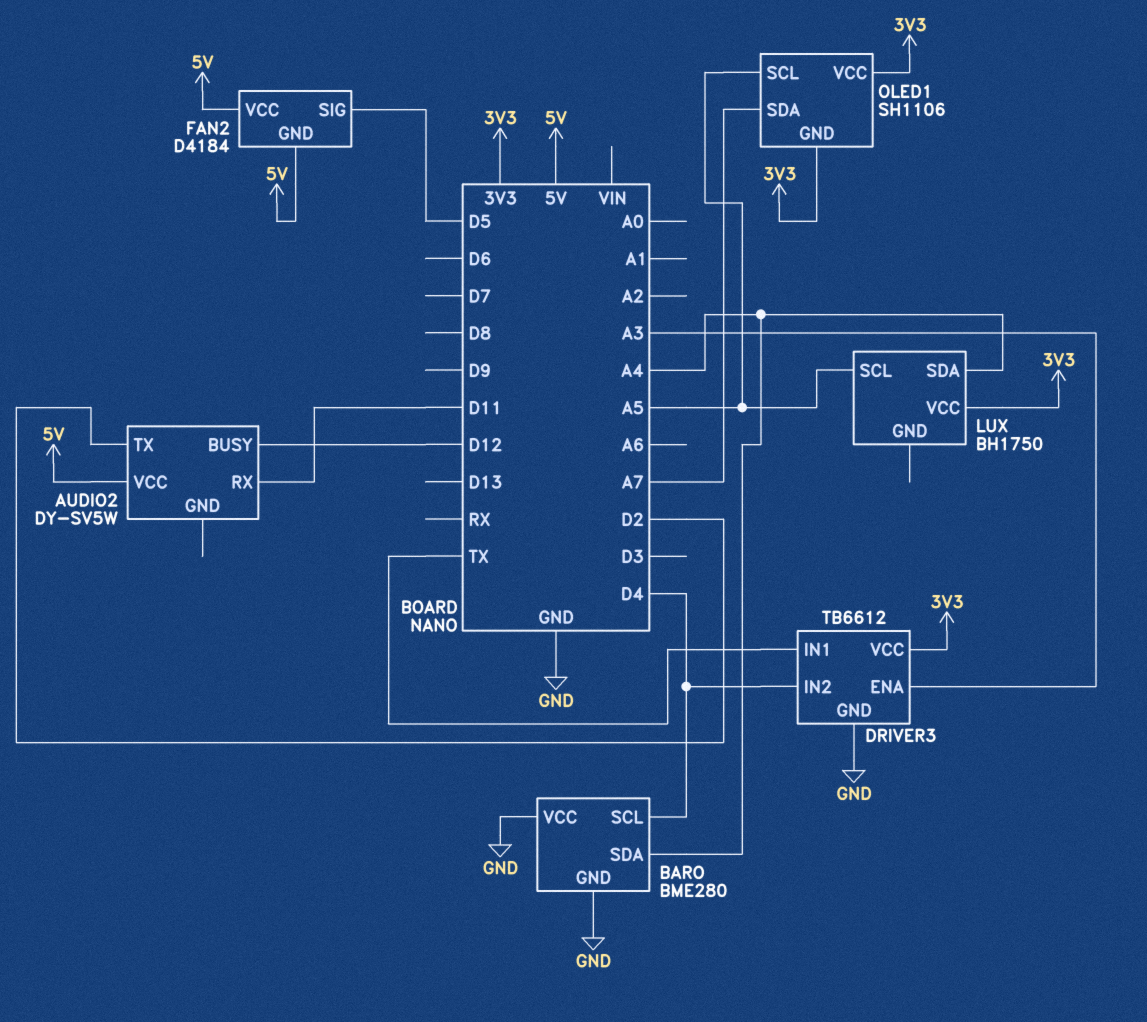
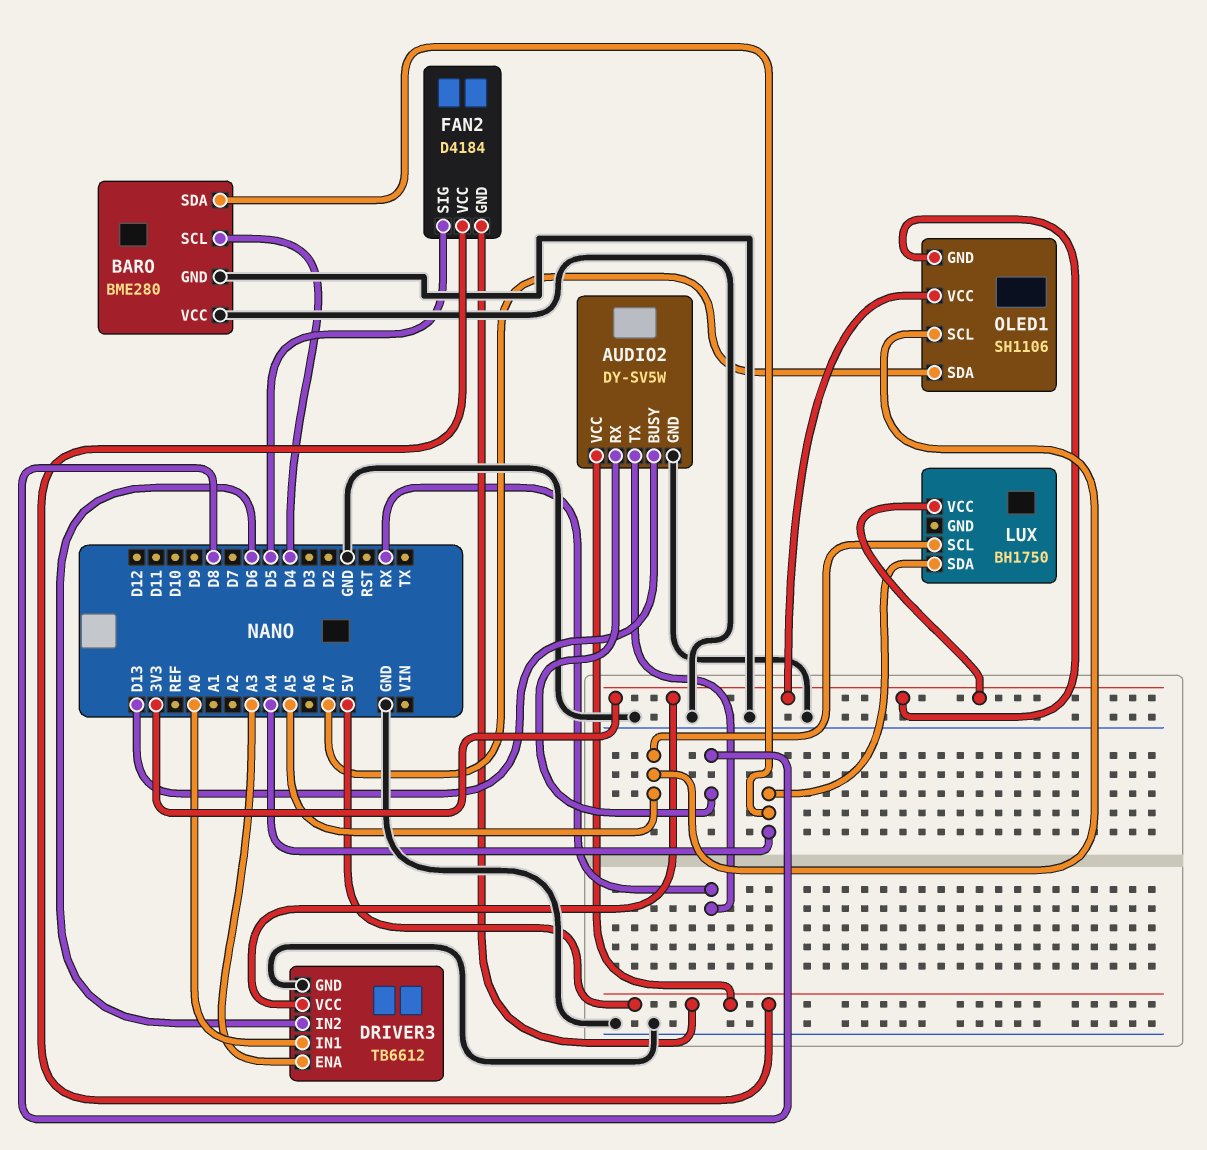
AUDIO2 pin BUSY: D12 -> D13
AUDIO2 pin GND: none -> GND
AUDIO2 pin RX: D11 -> D8
AUDIO2 pin TX: D2 -> RX
DRIVER3 pin IN1: TX -> A0
DRIVER3 pin IN2: D4 -> D6

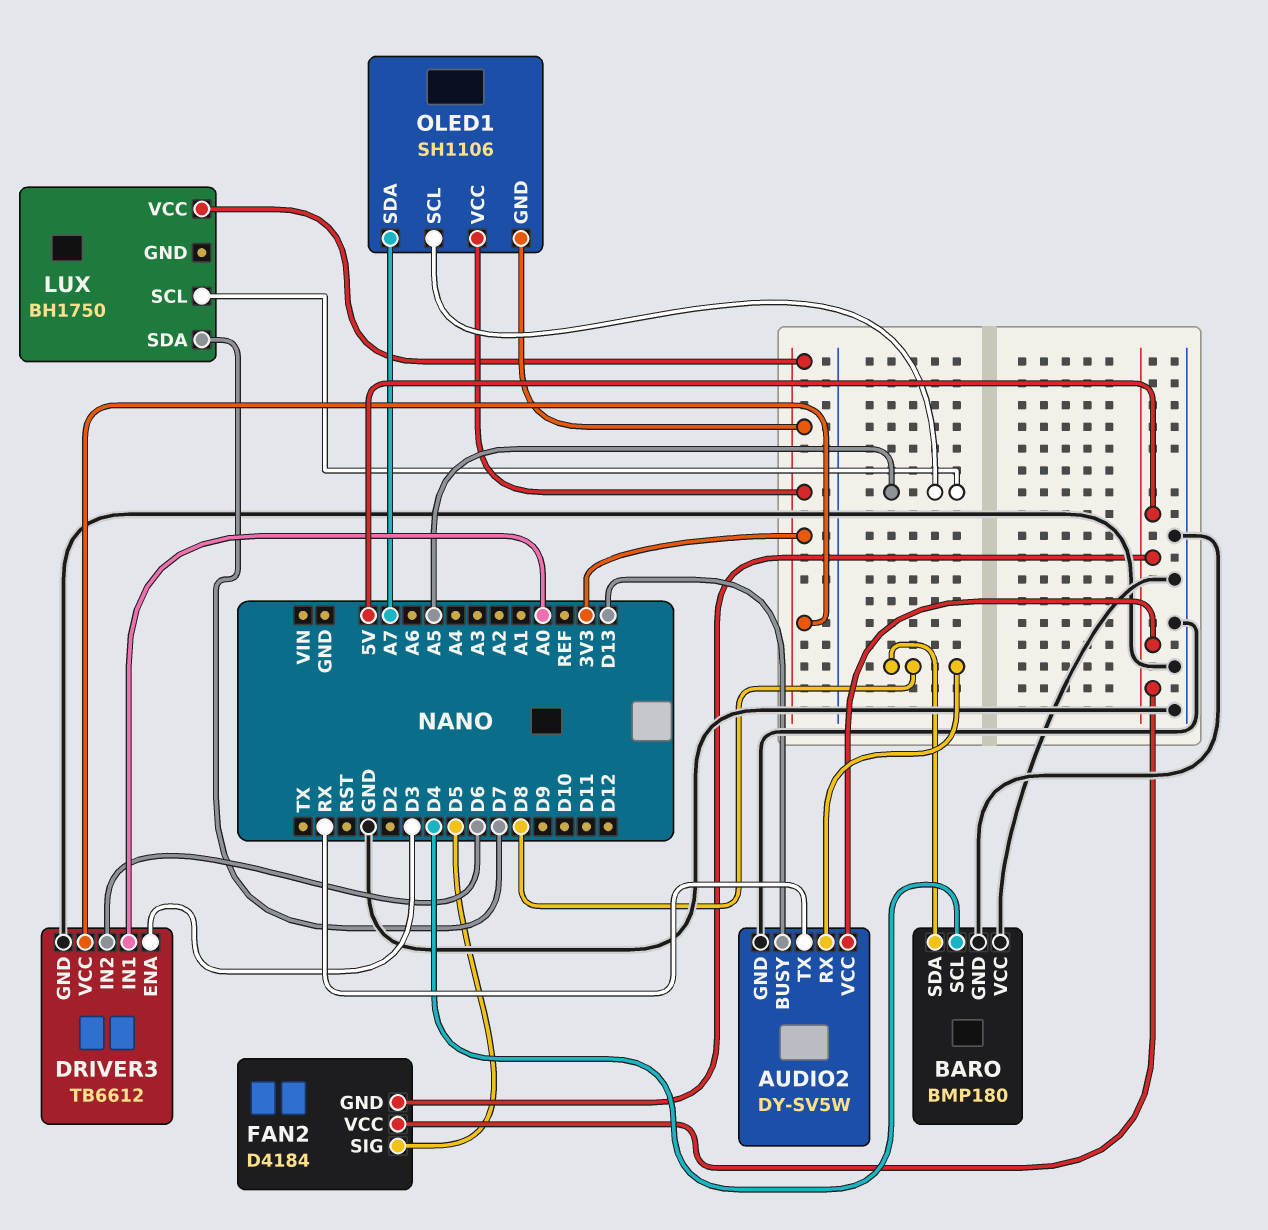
BARO: BME280 -> BMP180
BARO pin SDA: A4 -> D8
DRIVER3 pin ENA: A3 -> D3
LUX pin SDA: A4 -> D7

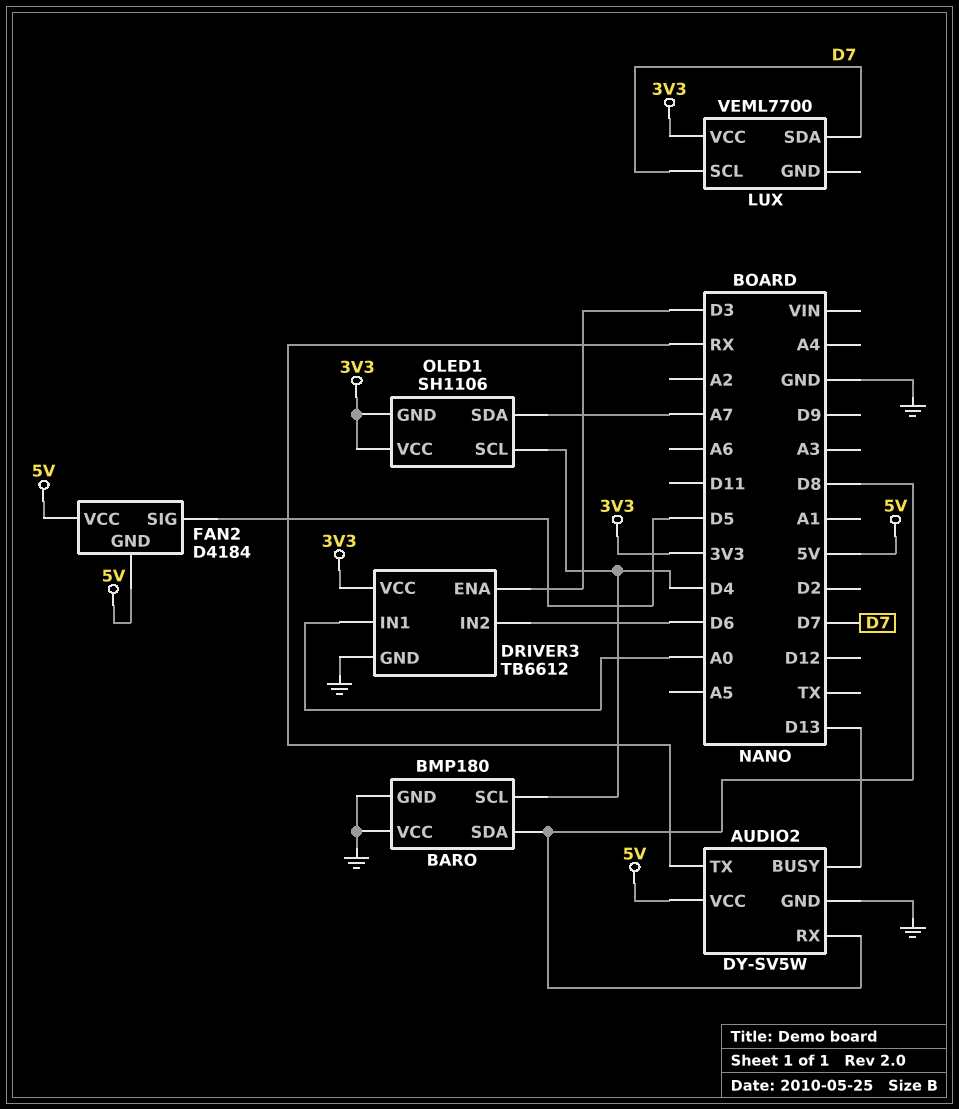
LUX: BH1750 -> VEML7700
LUX pin SCL: A5 -> D7
OLED1 pin SCL: A5 -> D4

